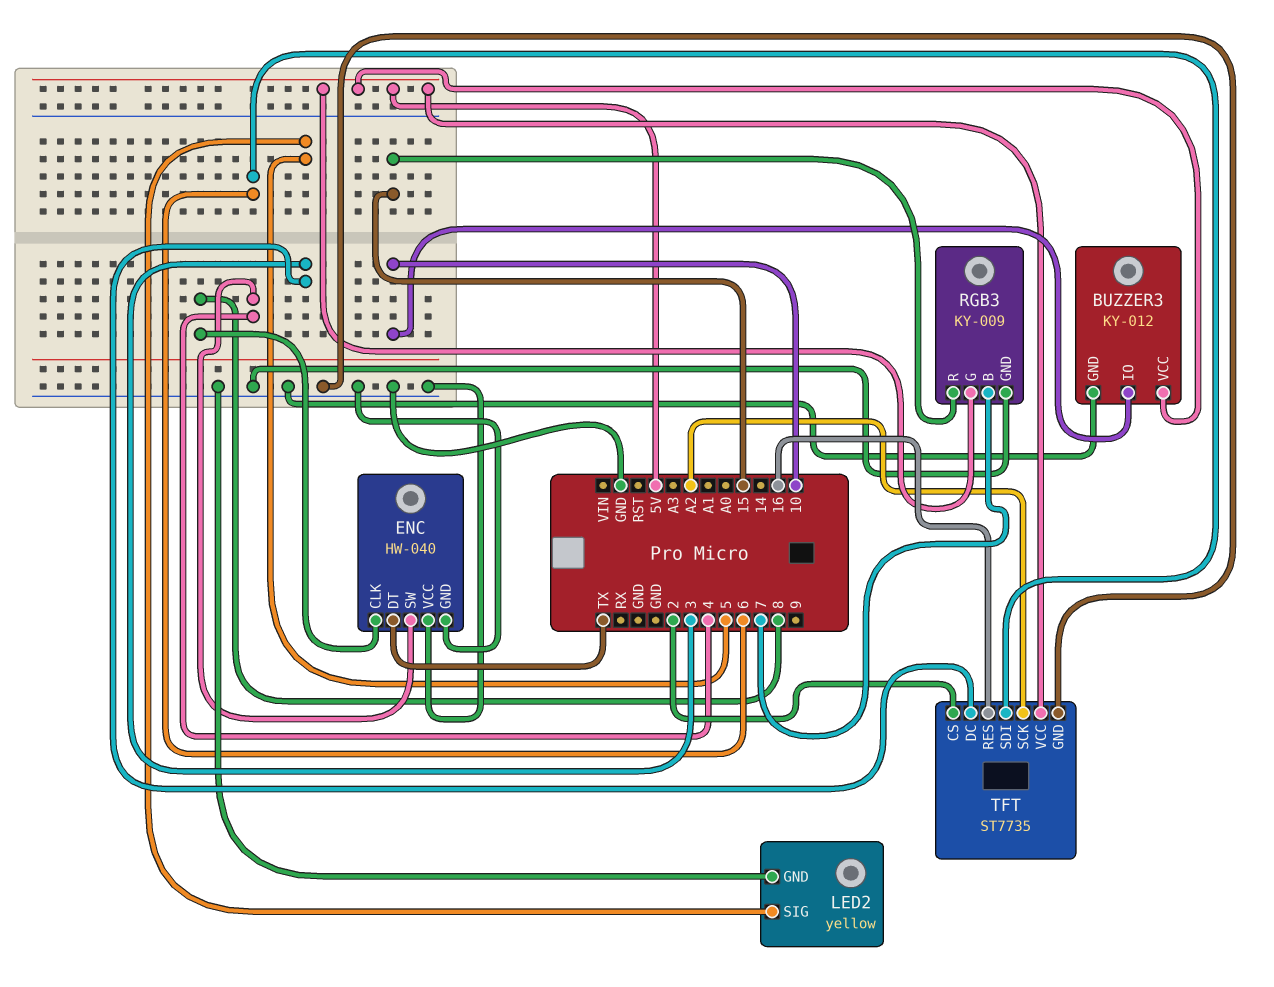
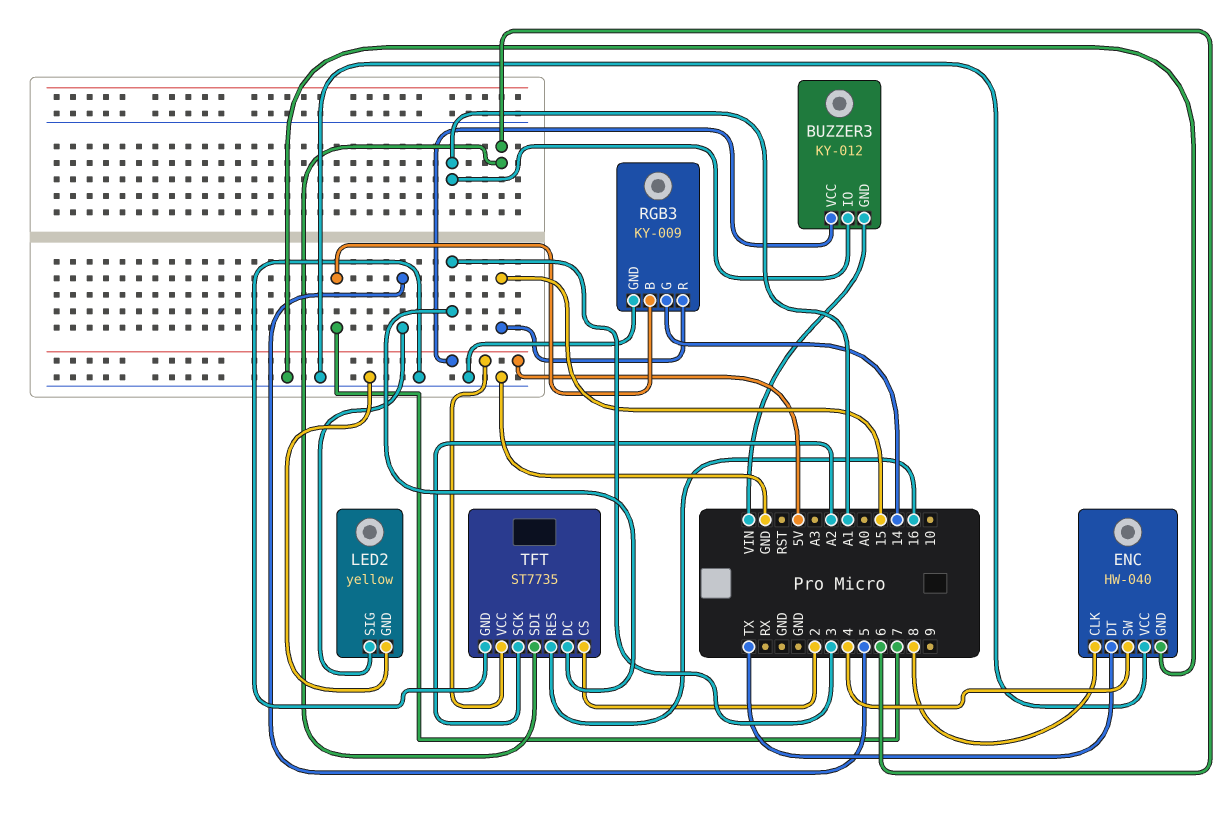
BUZZER3 pin GND: GND -> VIN
BUZZER3 pin IO: 10 -> A1
RGB3 pin G: 5V -> 14

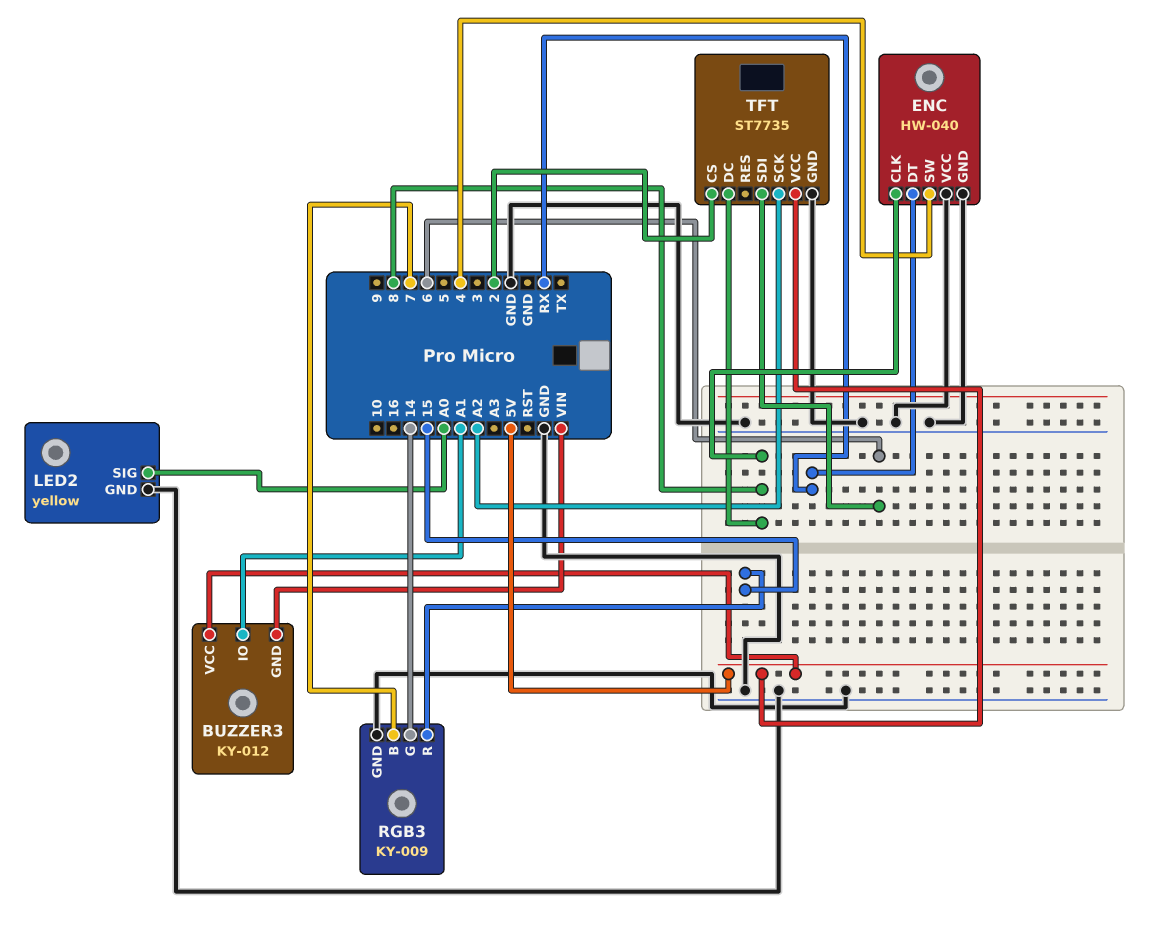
ENC pin DT: TX -> RX
LED2 pin SIG: 5 -> A0
TFT pin DC: 3 -> 8
TFT pin RES: 16 -> none

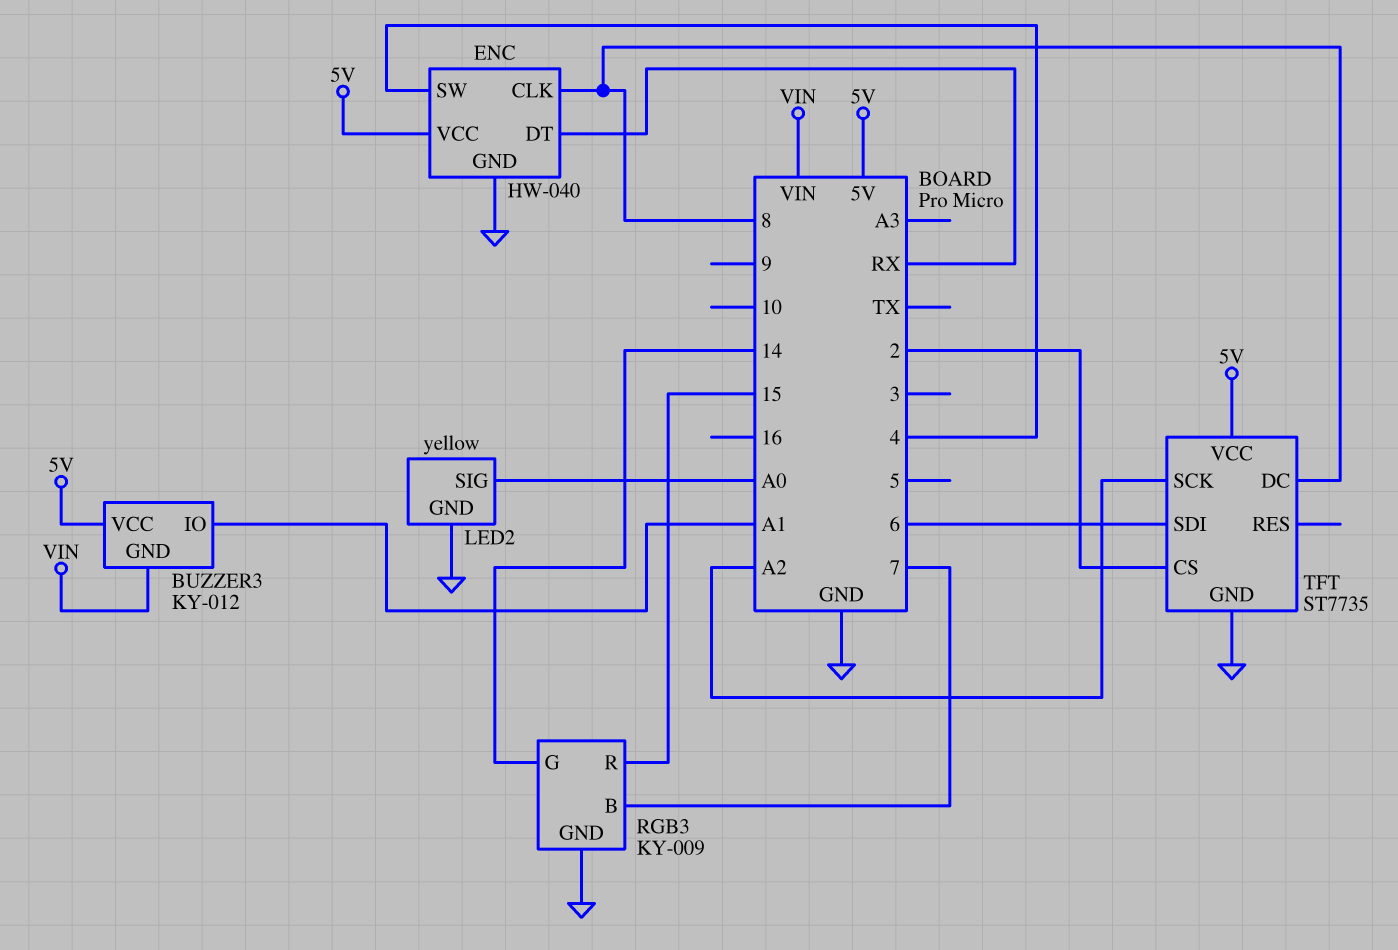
ENC pin VCC: GND -> 5V

